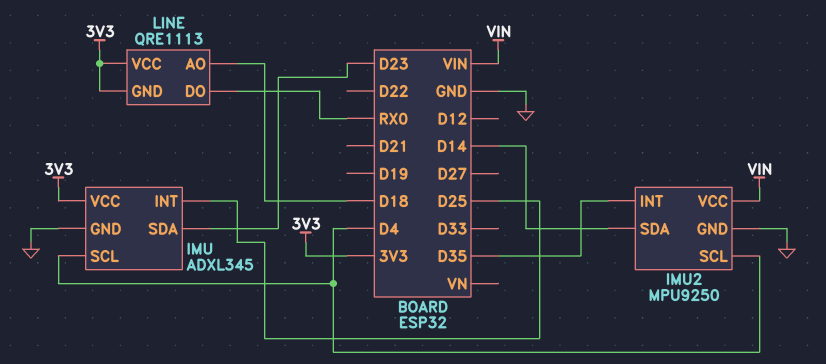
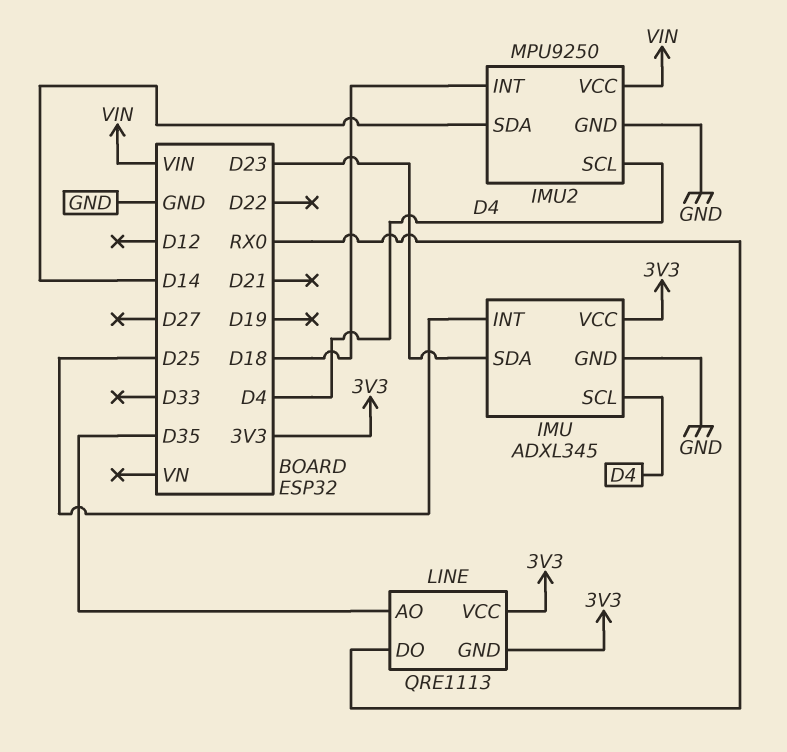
IMU2 pin INT: D35 -> D18
LINE pin AO: D18 -> D35

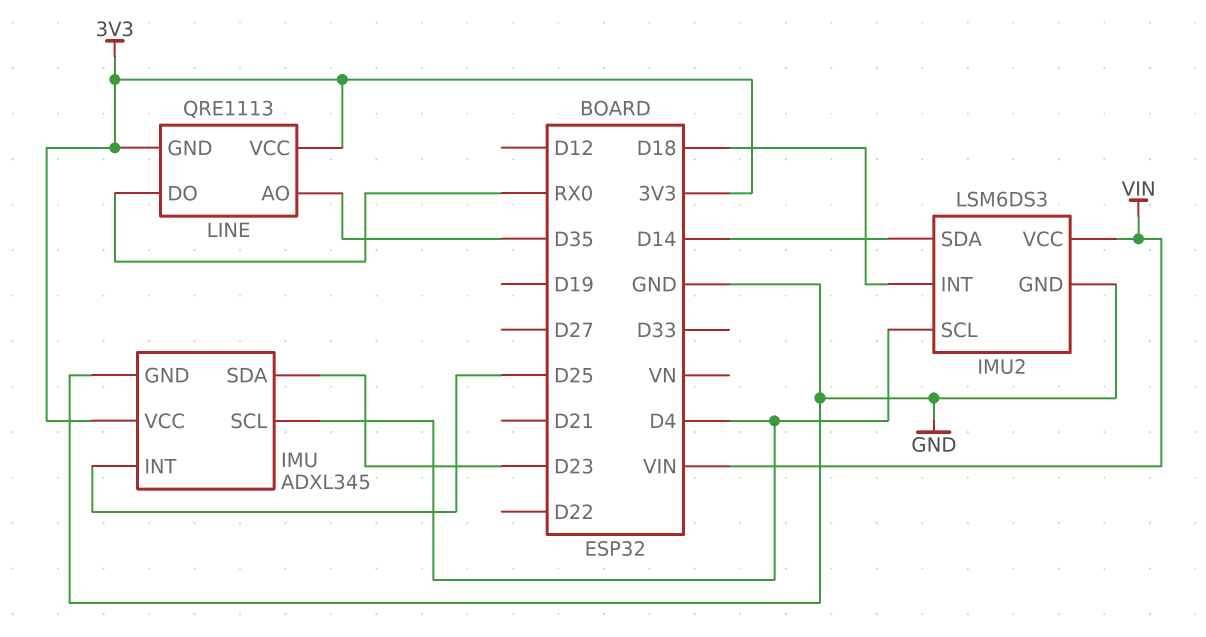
IMU2: MPU9250 -> LSM6DS3

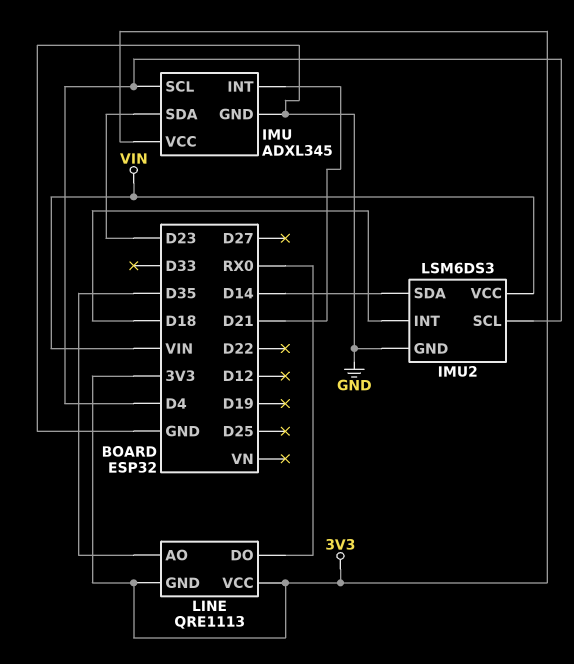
IMU pin INT: D25 -> D21

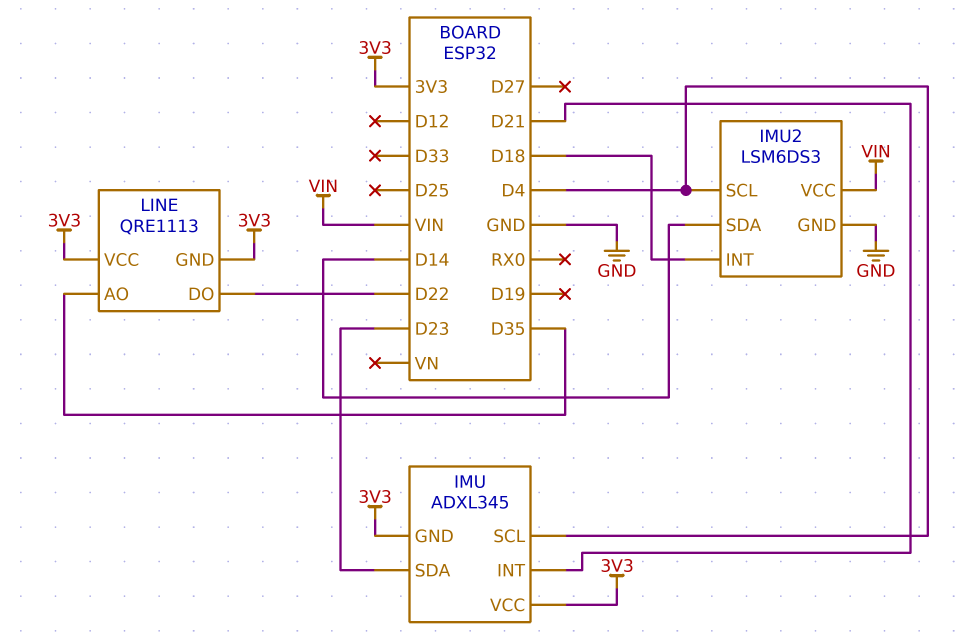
IMU pin GND: GND -> 3V3
LINE pin DO: RX0 -> D22

